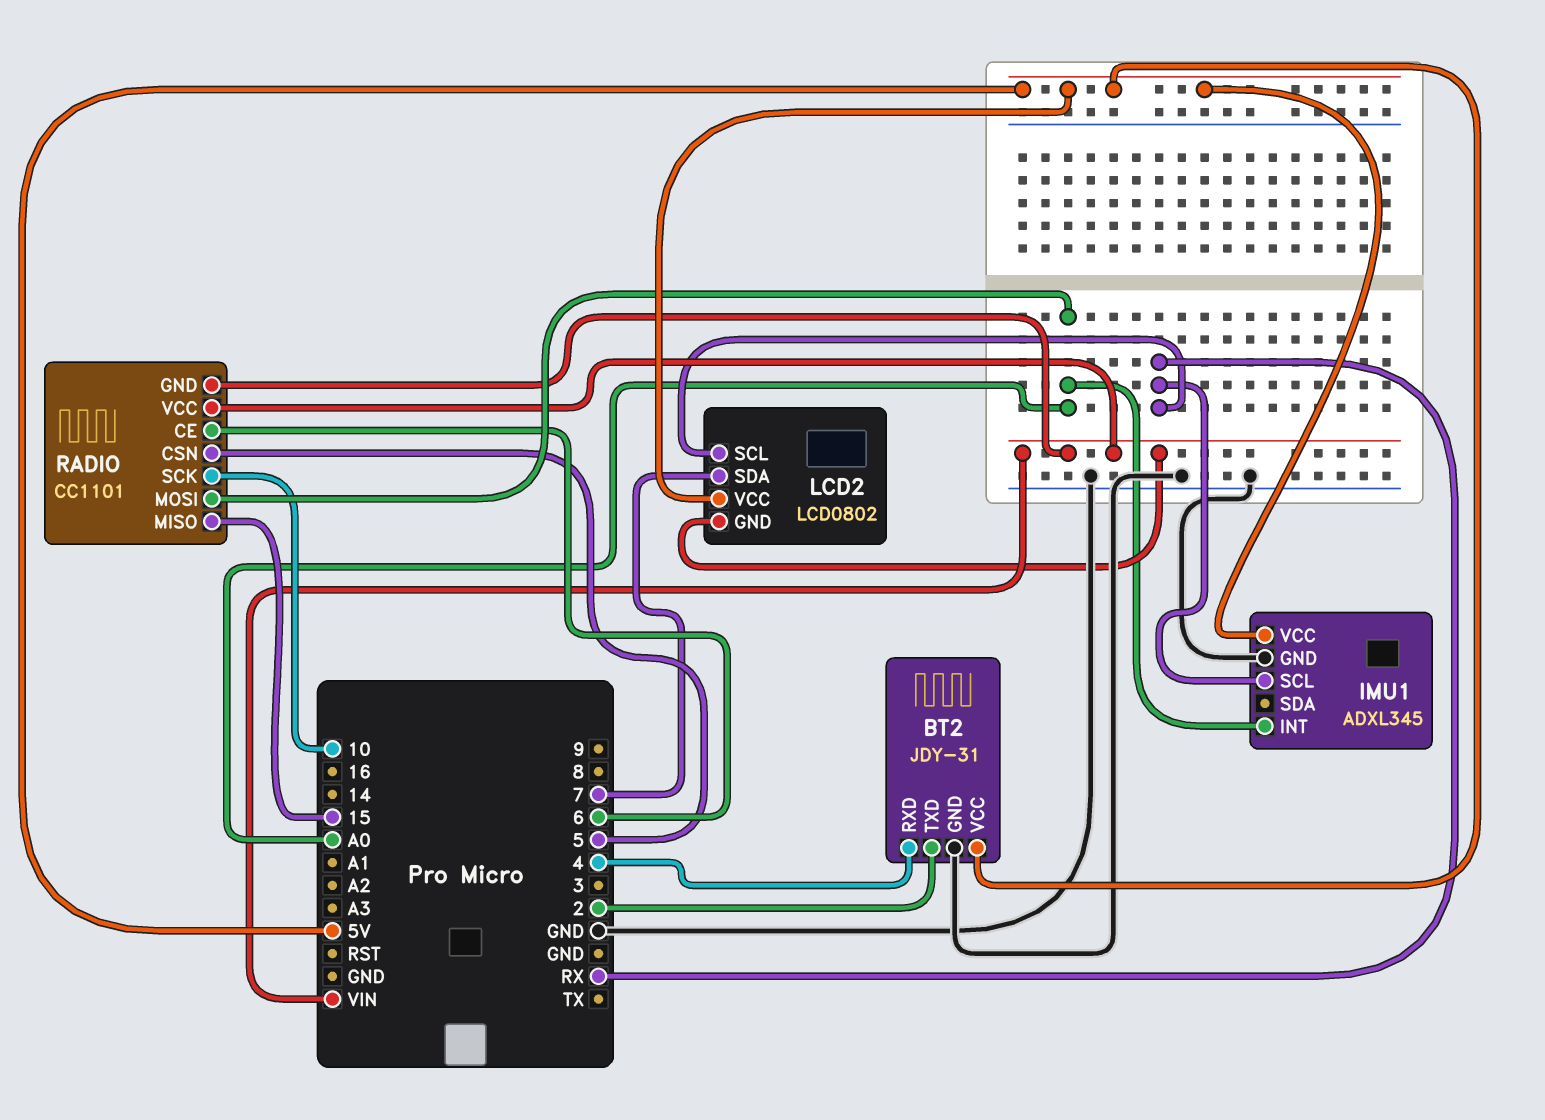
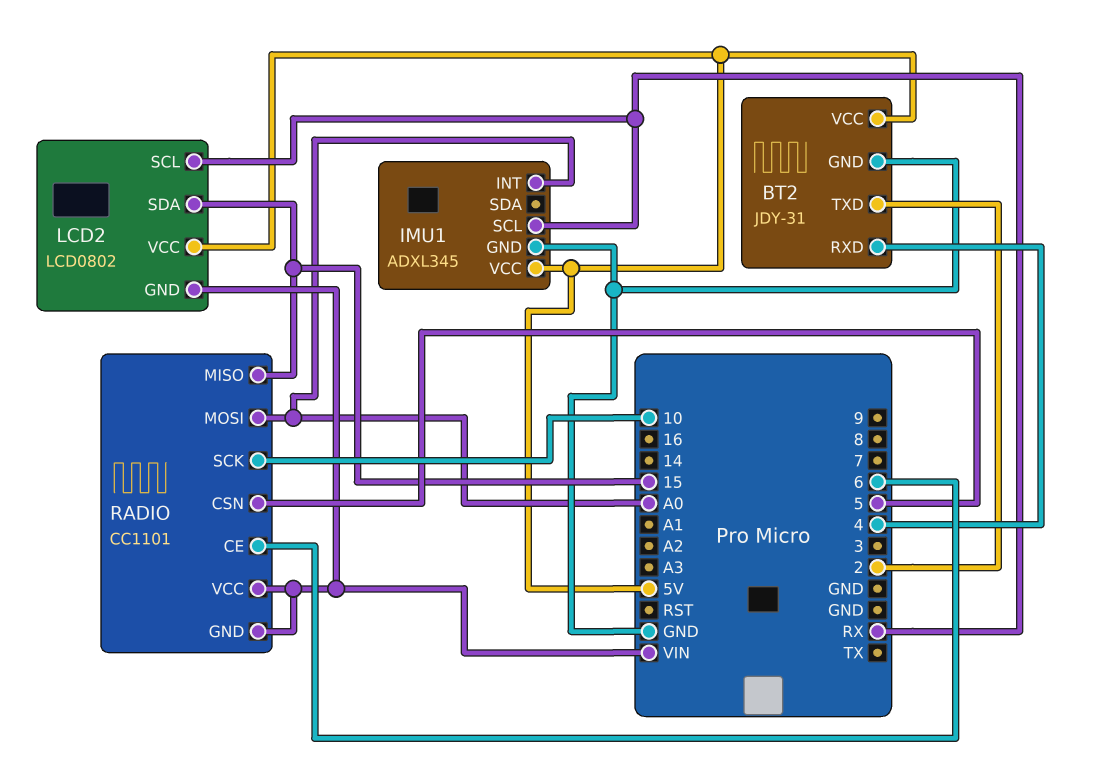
LCD2 pin SDA: 7 -> 15

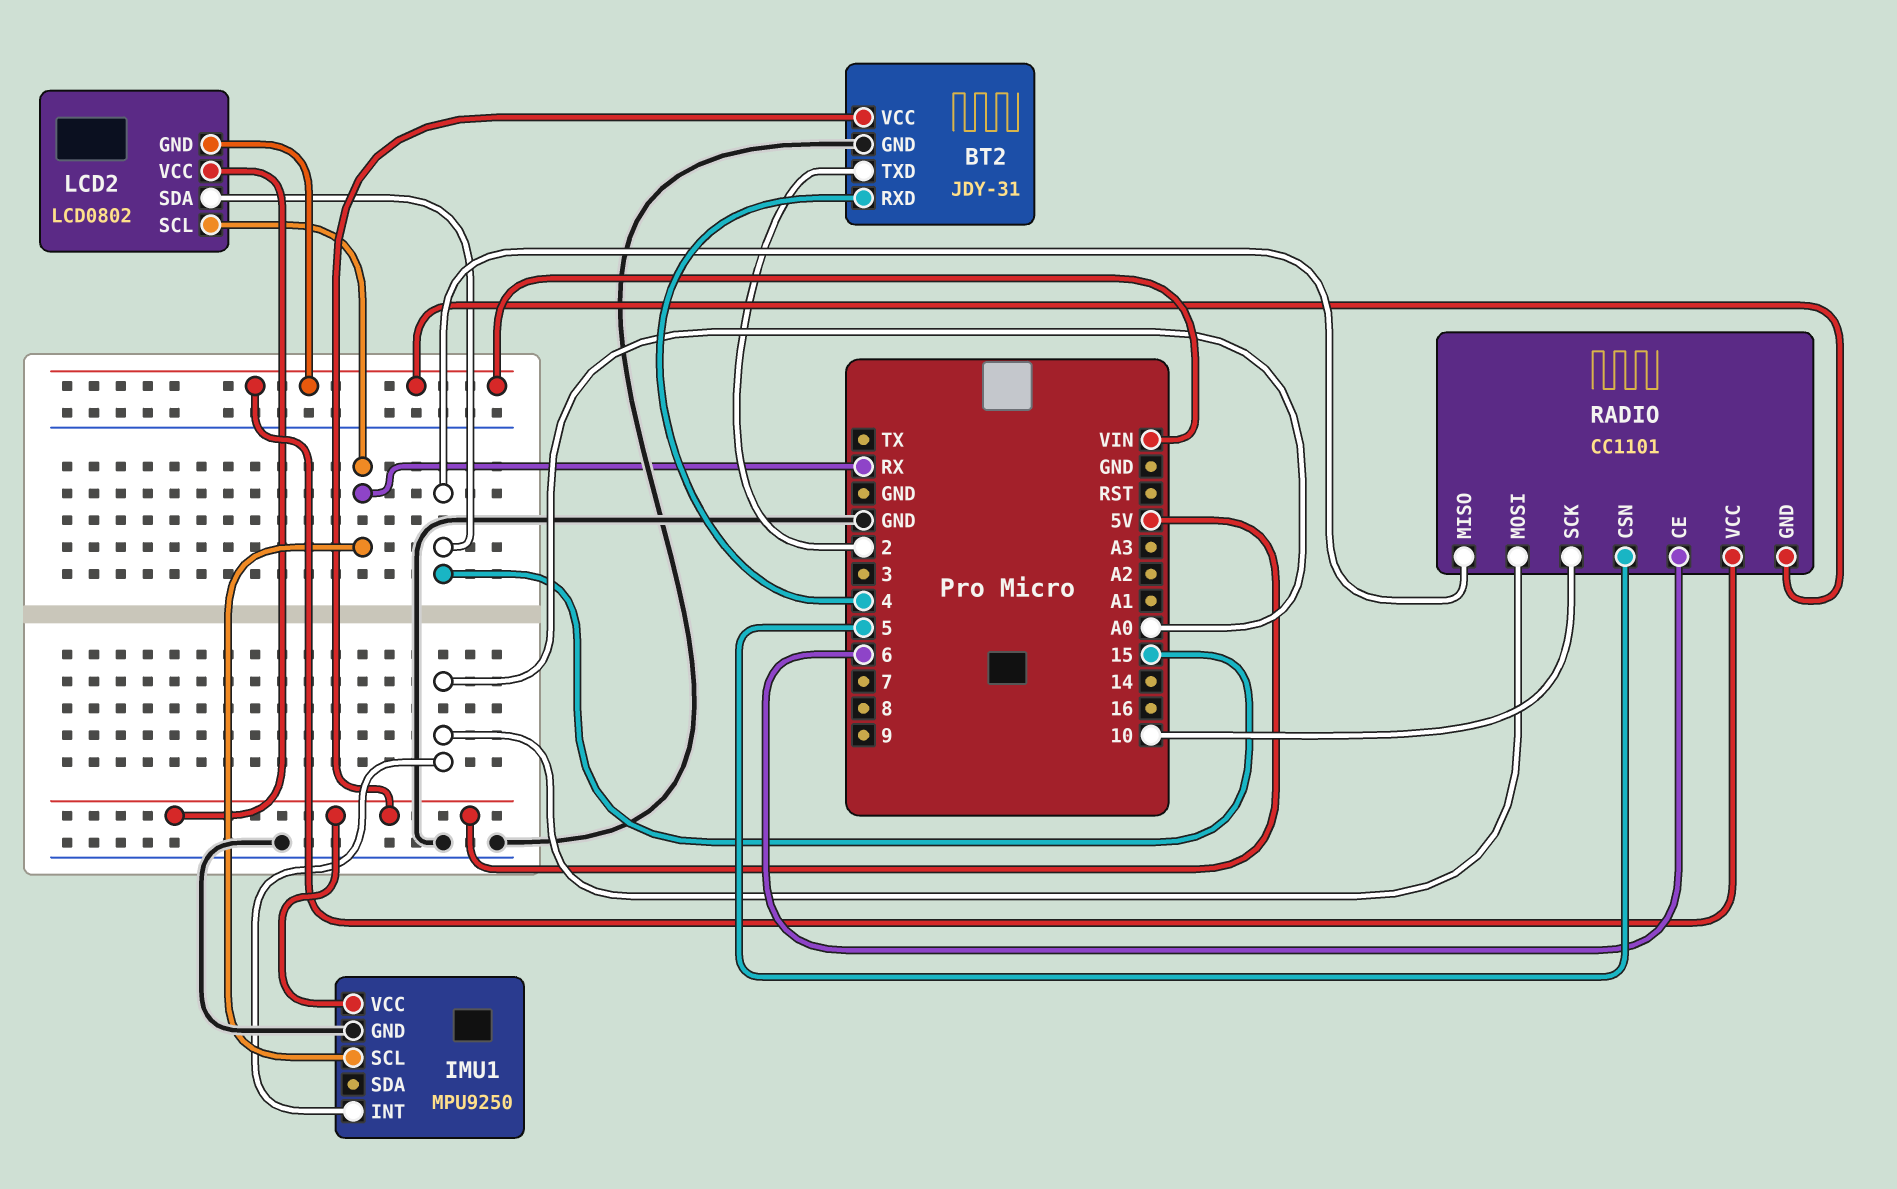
IMU1: ADXL345 -> MPU9250

